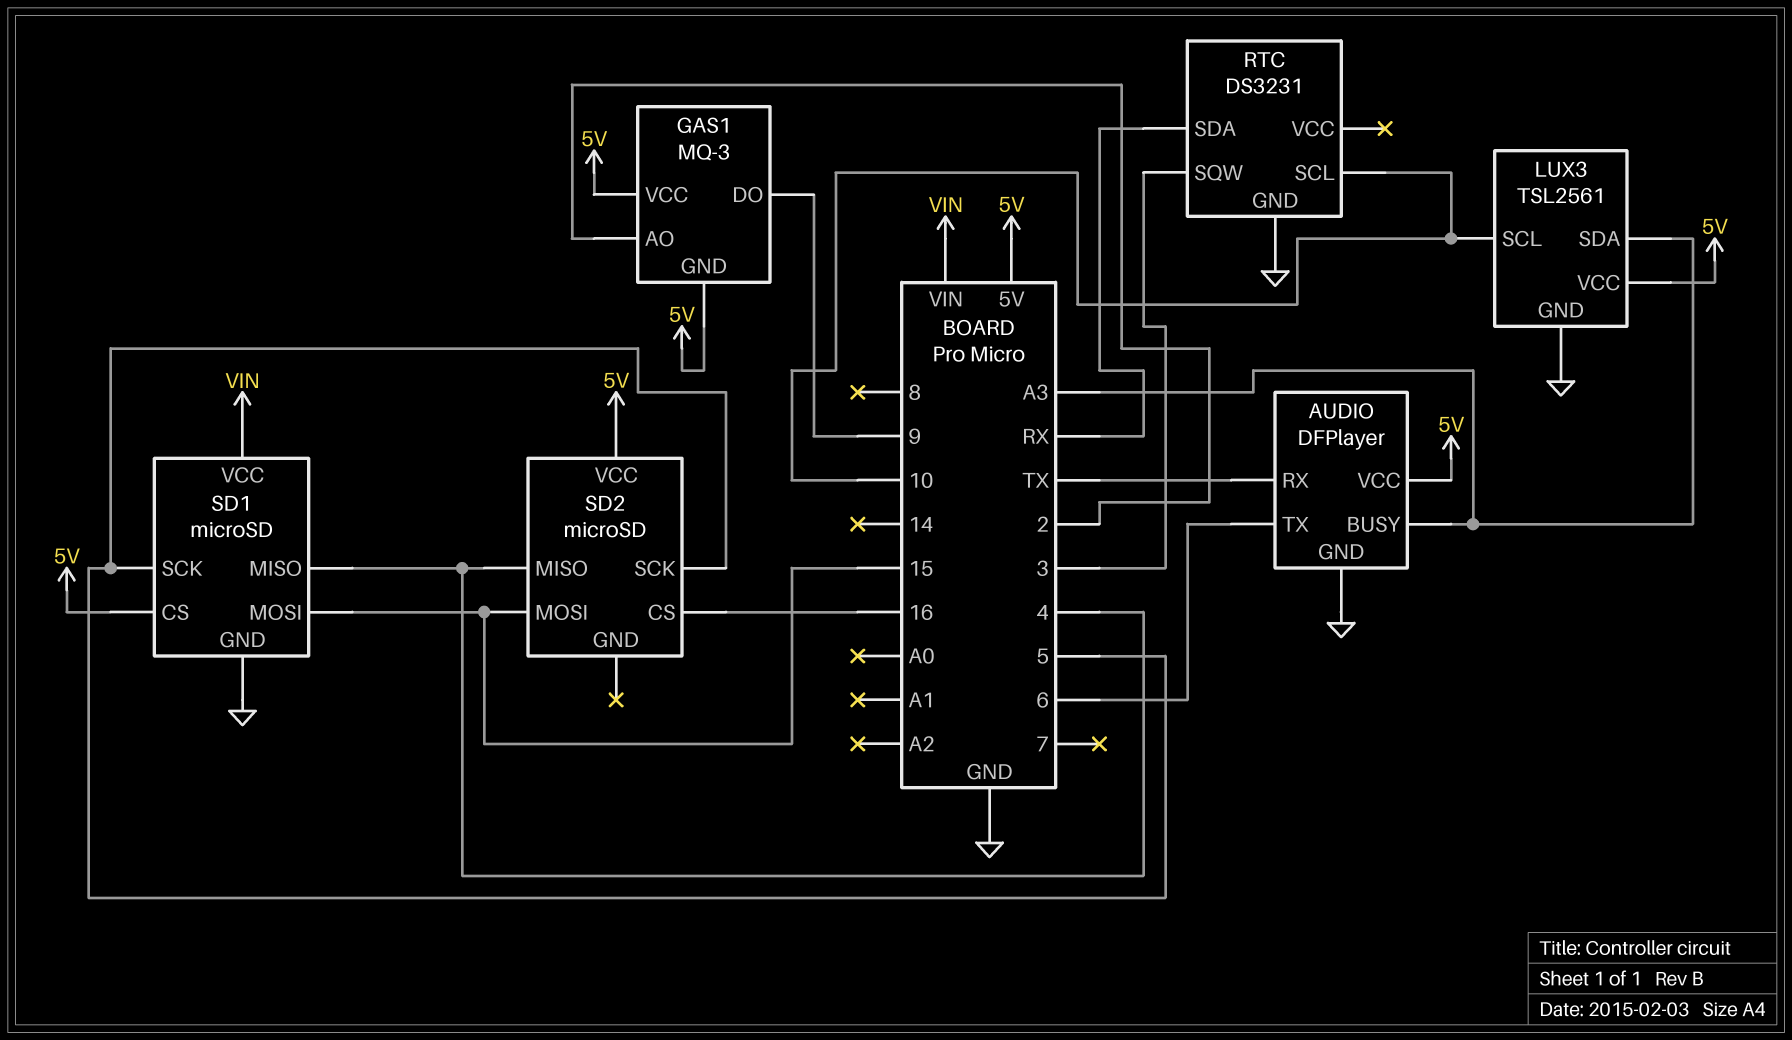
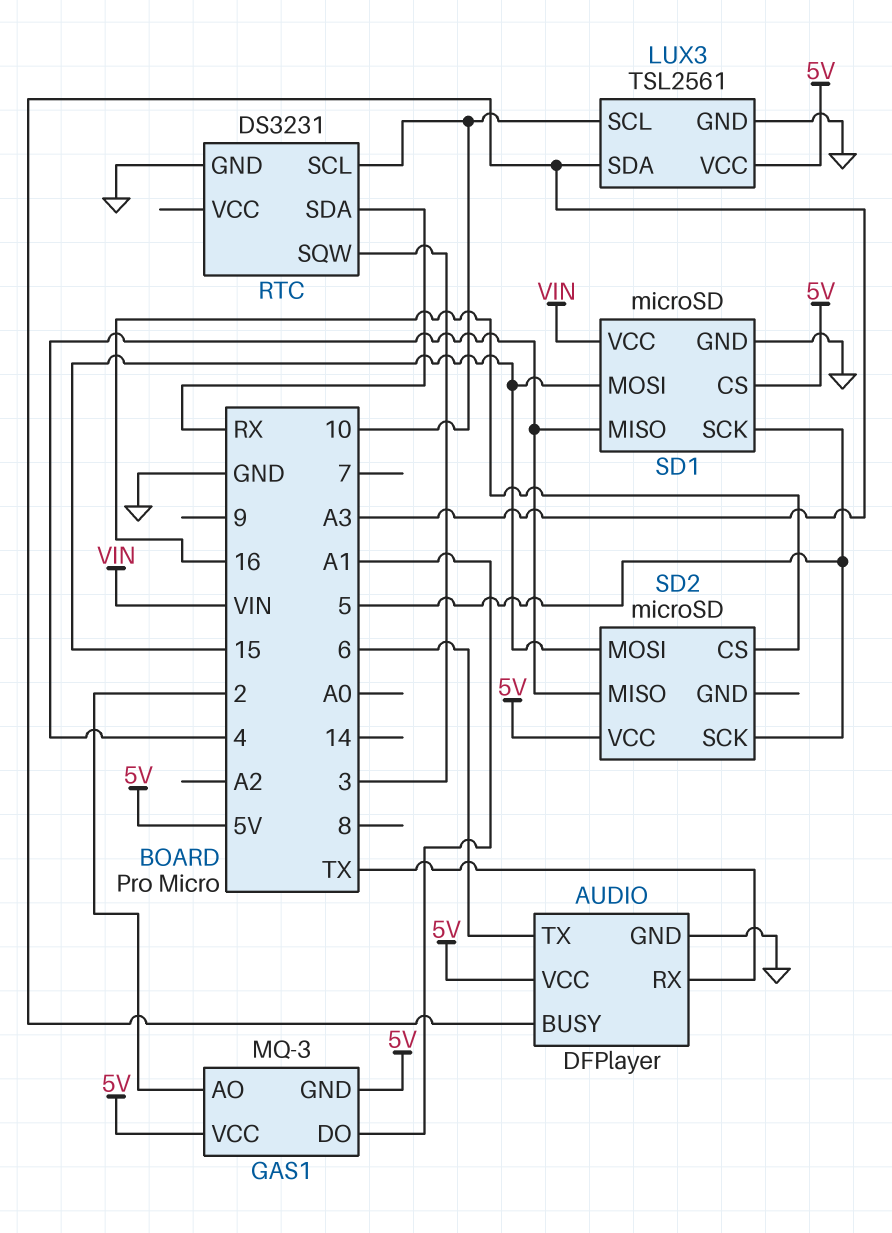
GAS1 pin DO: 9 -> A1

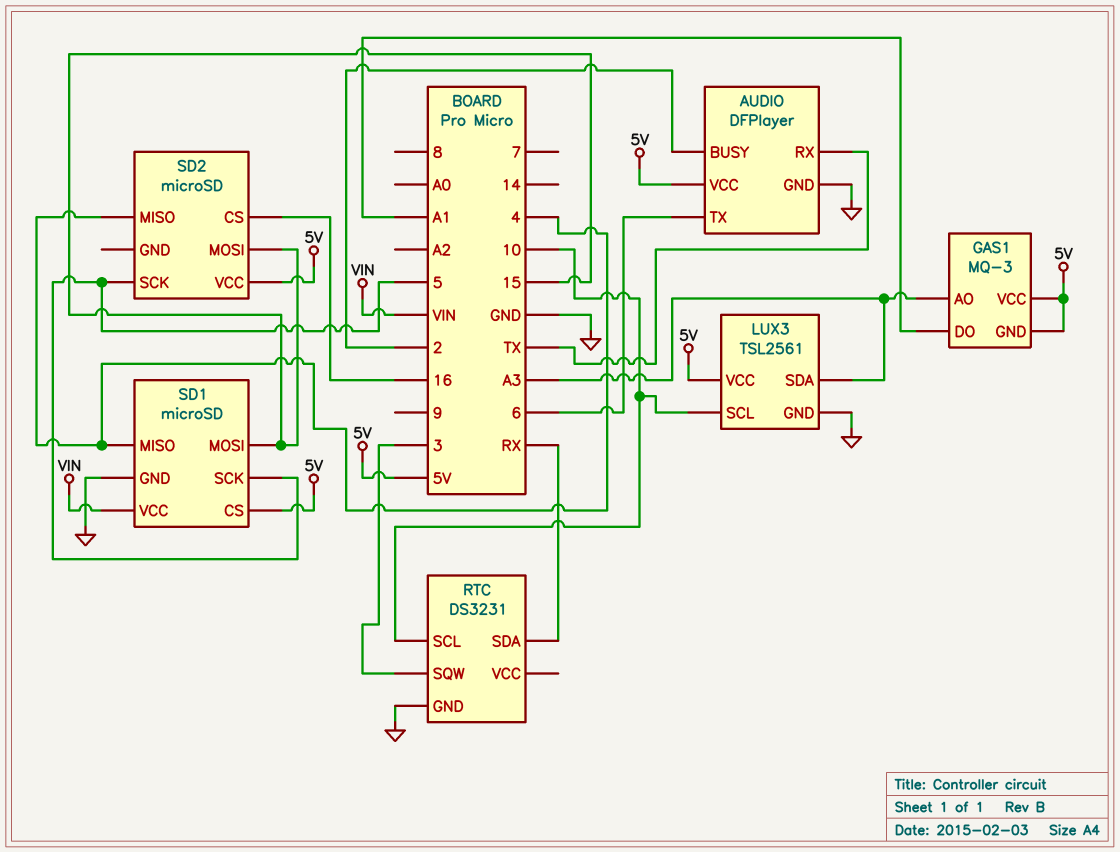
AUDIO pin BUSY: A3 -> 2
GAS1 pin AO: 2 -> A3

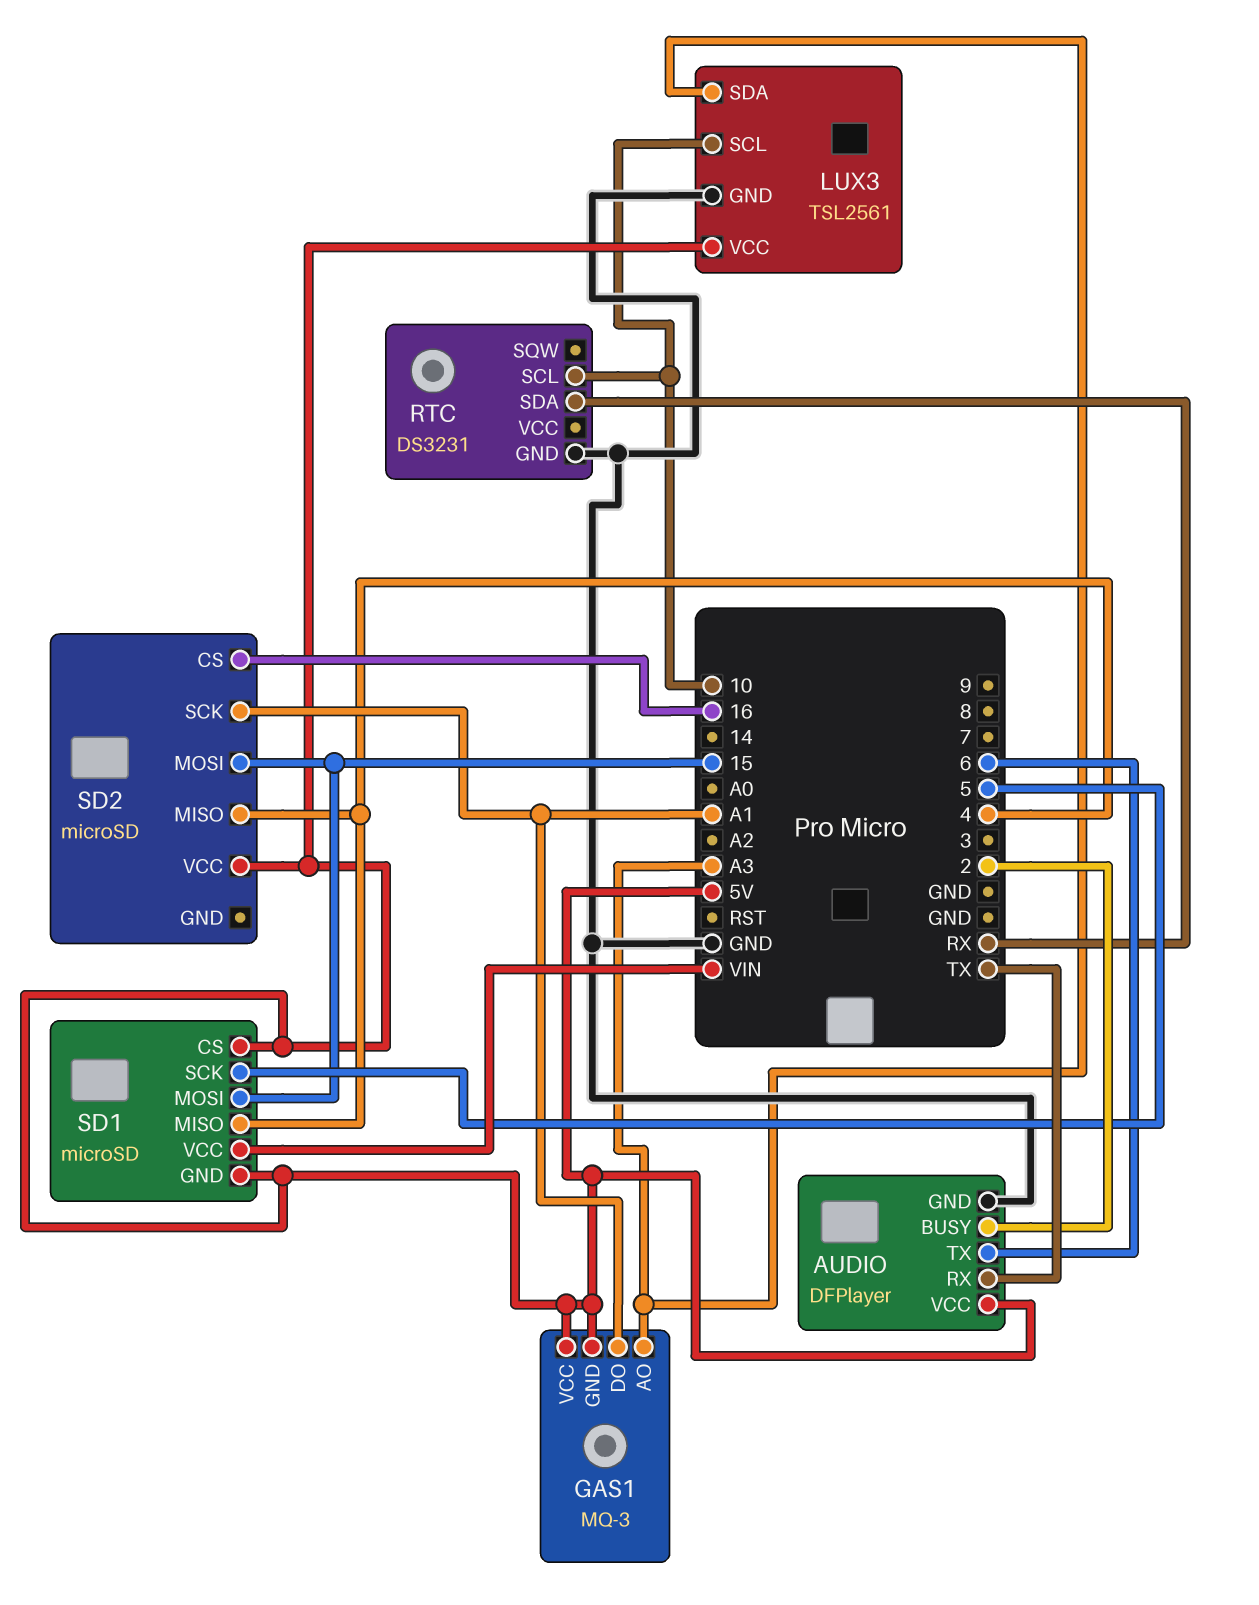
RTC pin SQW: 3 -> none
SD1 pin GND: GND -> 5V
SD2 pin SCK: 5 -> A1

